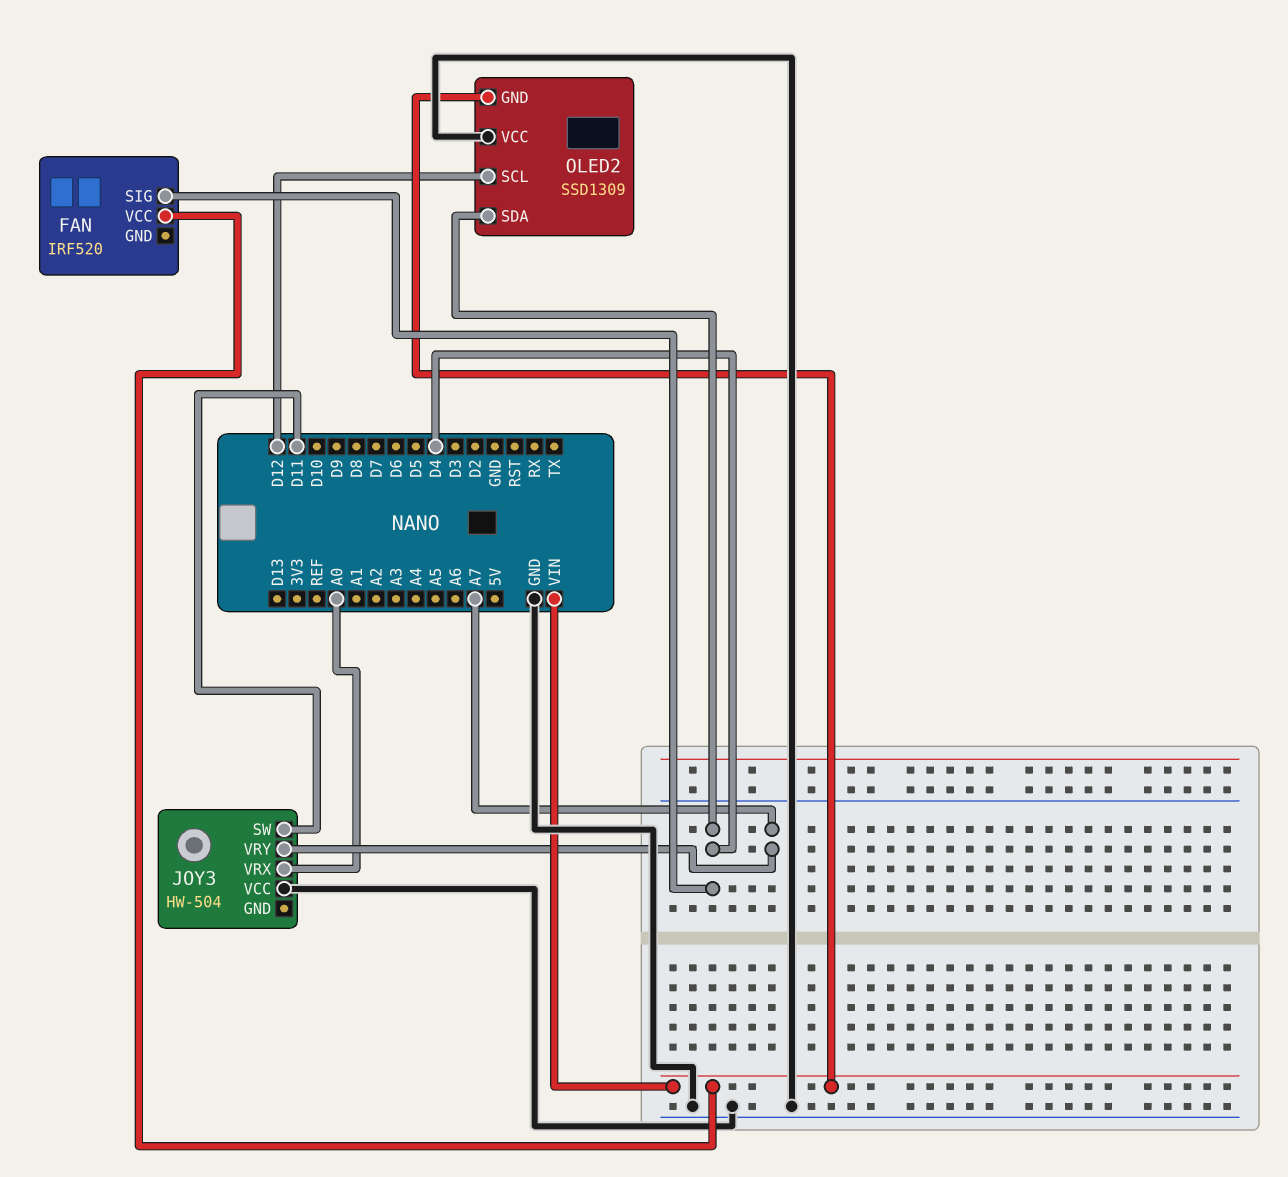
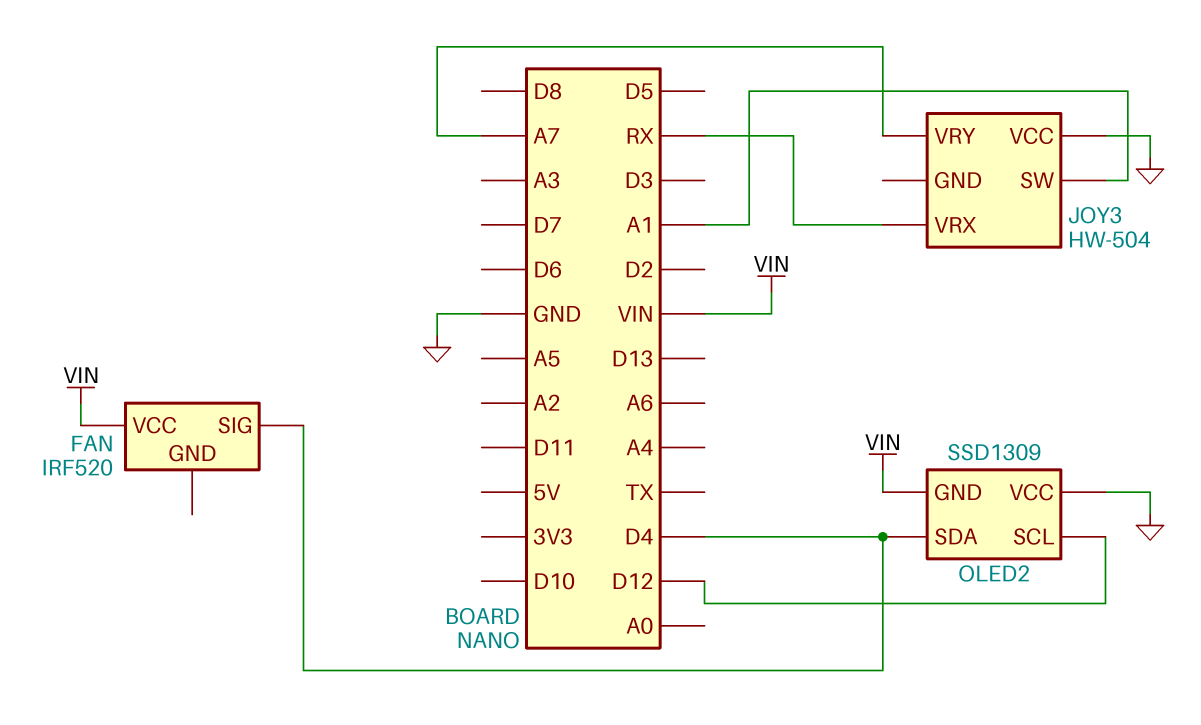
JOY3 pin SW: D11 -> A1
JOY3 pin VRX: A0 -> RX

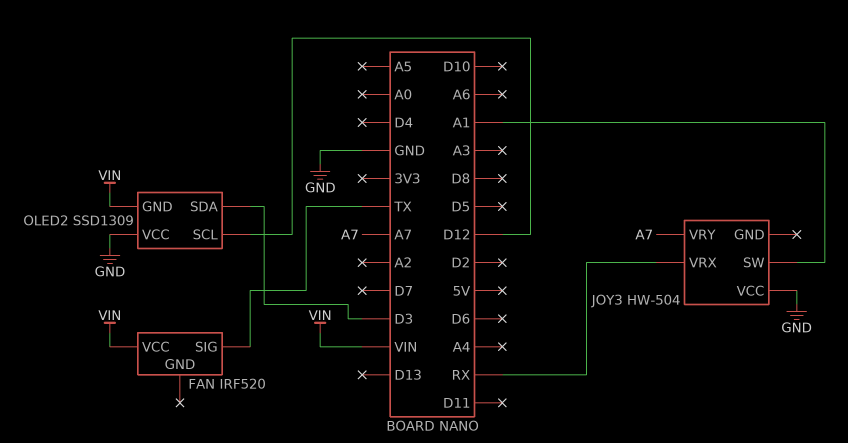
FAN pin SIG: D4 -> TX
OLED2 pin SDA: D4 -> D3

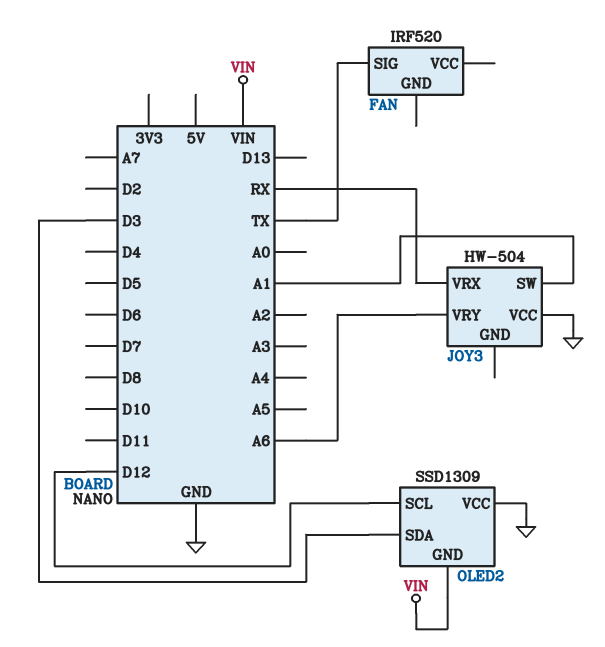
FAN pin VCC: VIN -> none
JOY3 pin VRY: A7 -> A6

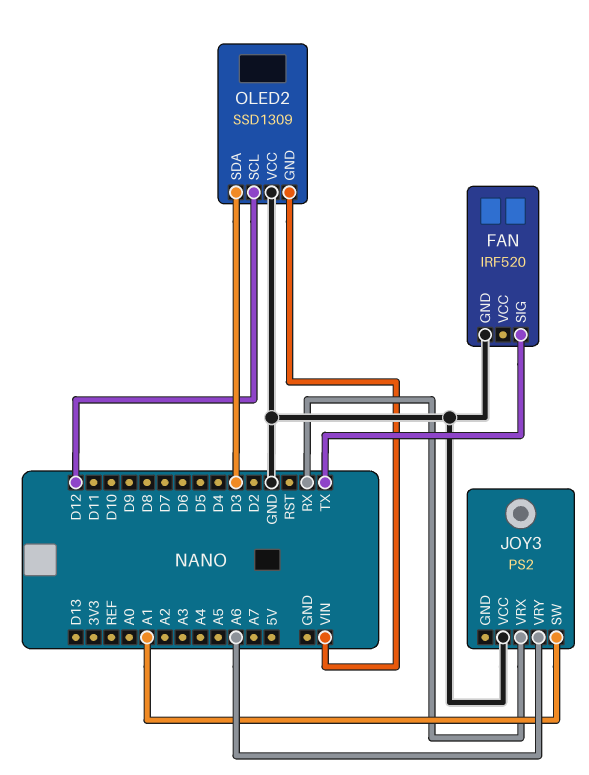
FAN pin GND: none -> GND
JOY3: HW-504 -> PS2

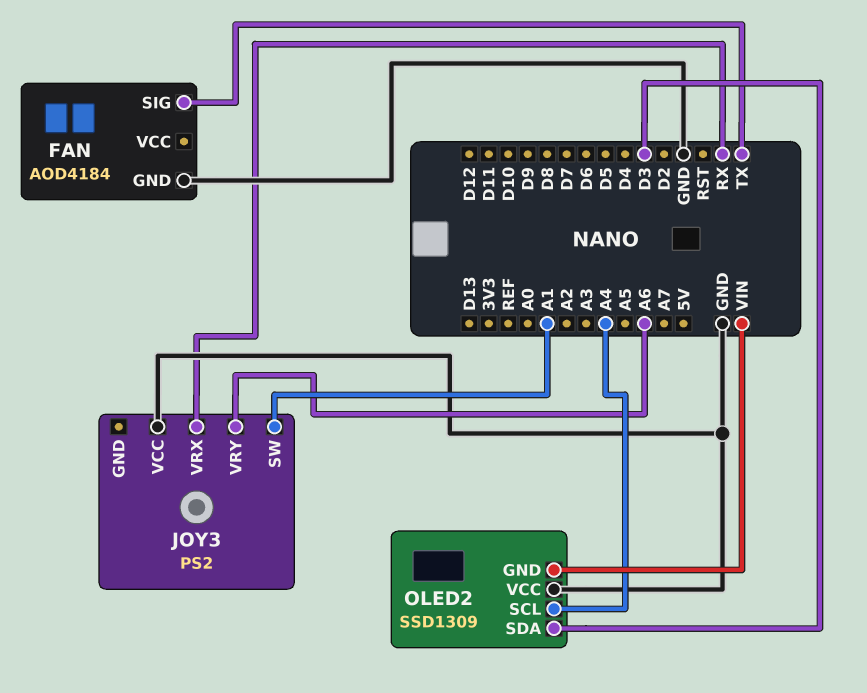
FAN: IRF520 -> AOD4184
OLED2 pin SCL: D12 -> A4

